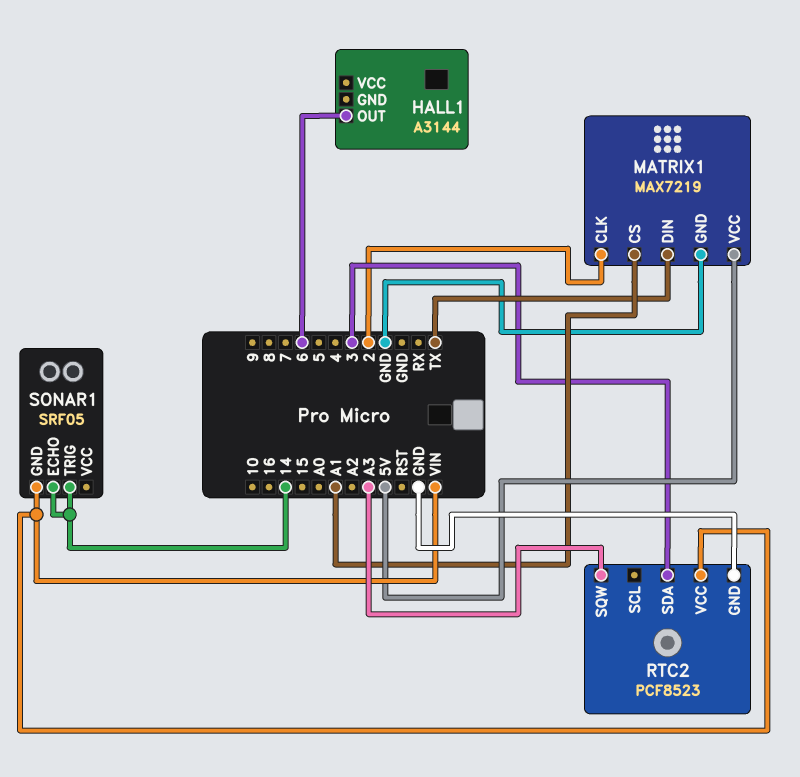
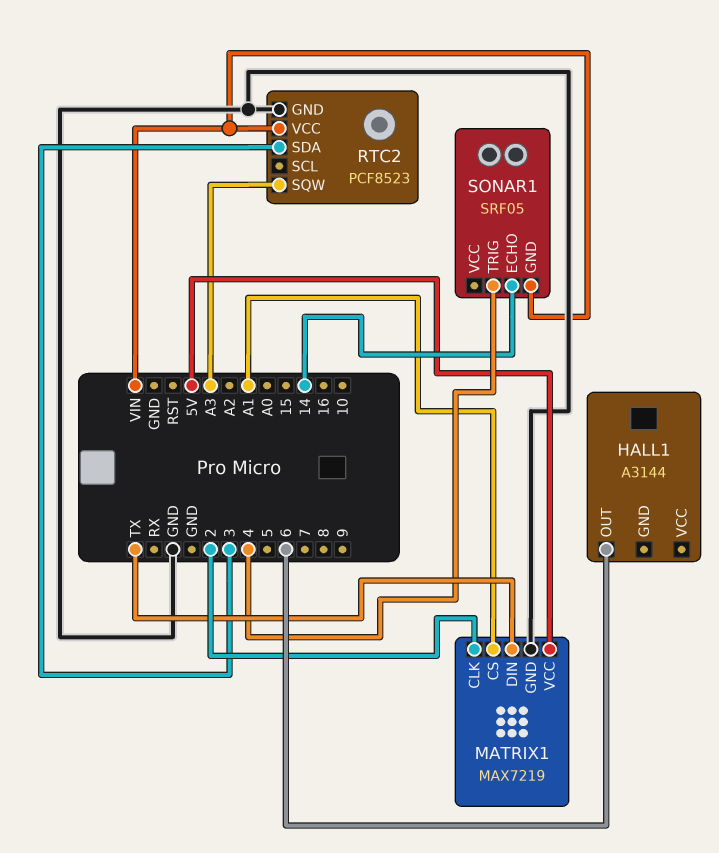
SONAR1 pin TRIG: 14 -> 4

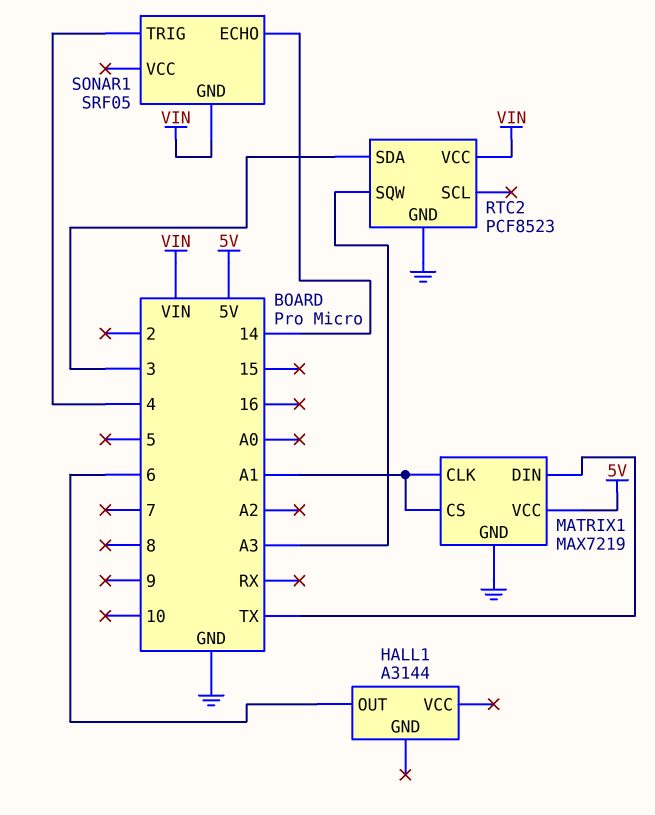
MATRIX1 pin CLK: 2 -> A1

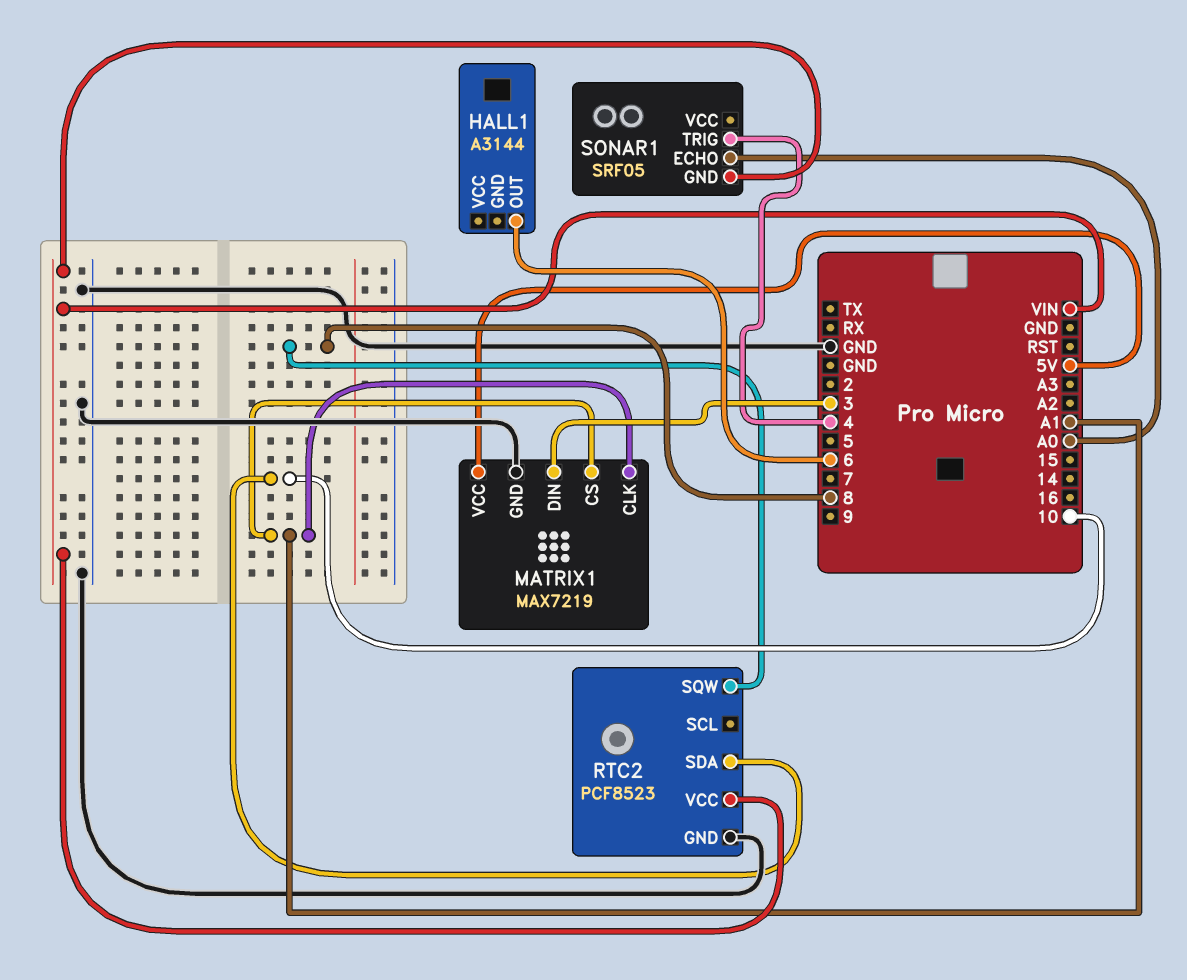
MATRIX1 pin DIN: TX -> 3
RTC2 pin SDA: 3 -> 10
RTC2 pin SQW: A3 -> 8
SONAR1 pin ECHO: 14 -> A0

